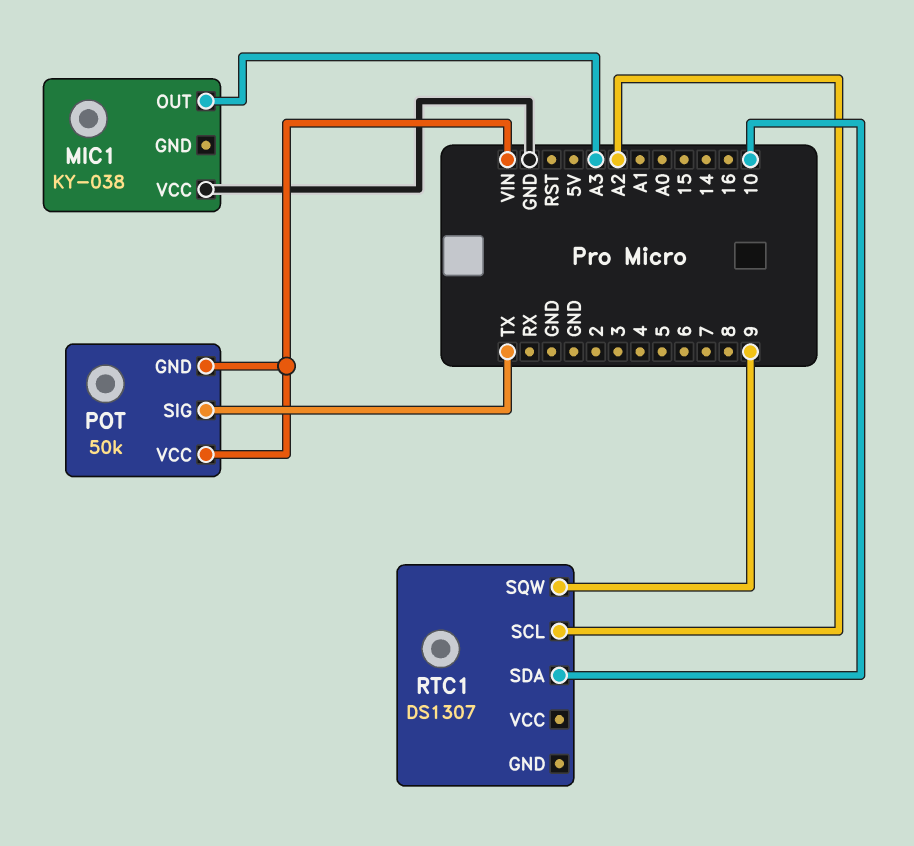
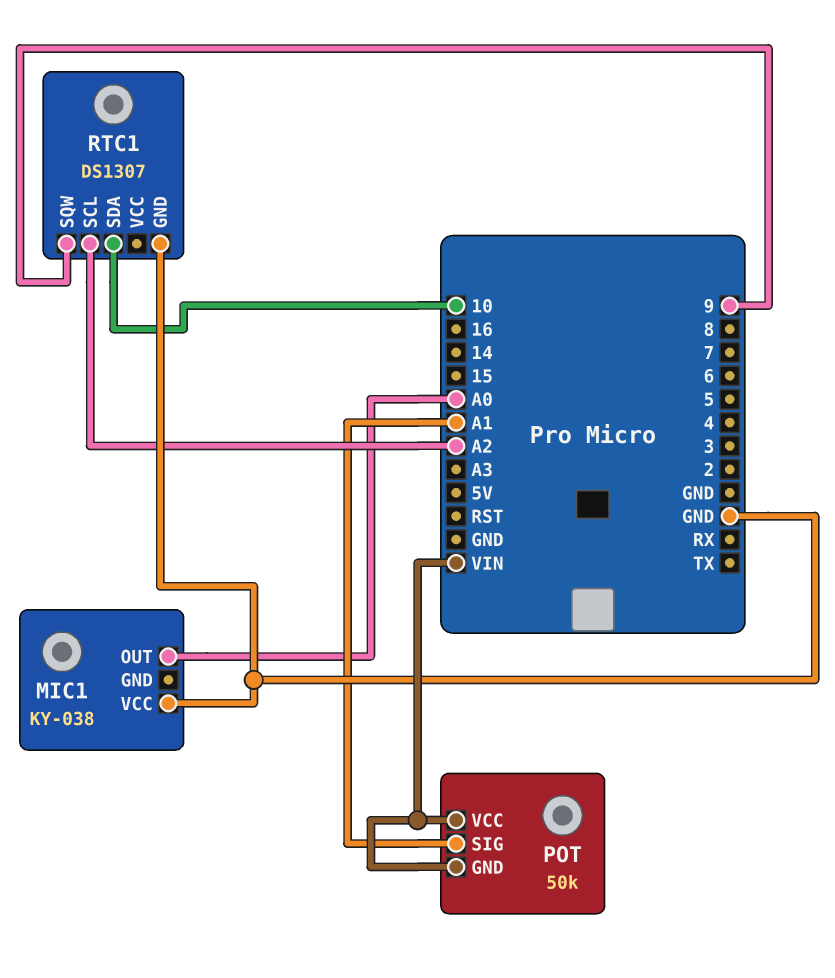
MIC1 pin OUT: A3 -> A0
POT pin SIG: TX -> A1
RTC1 pin GND: none -> GND

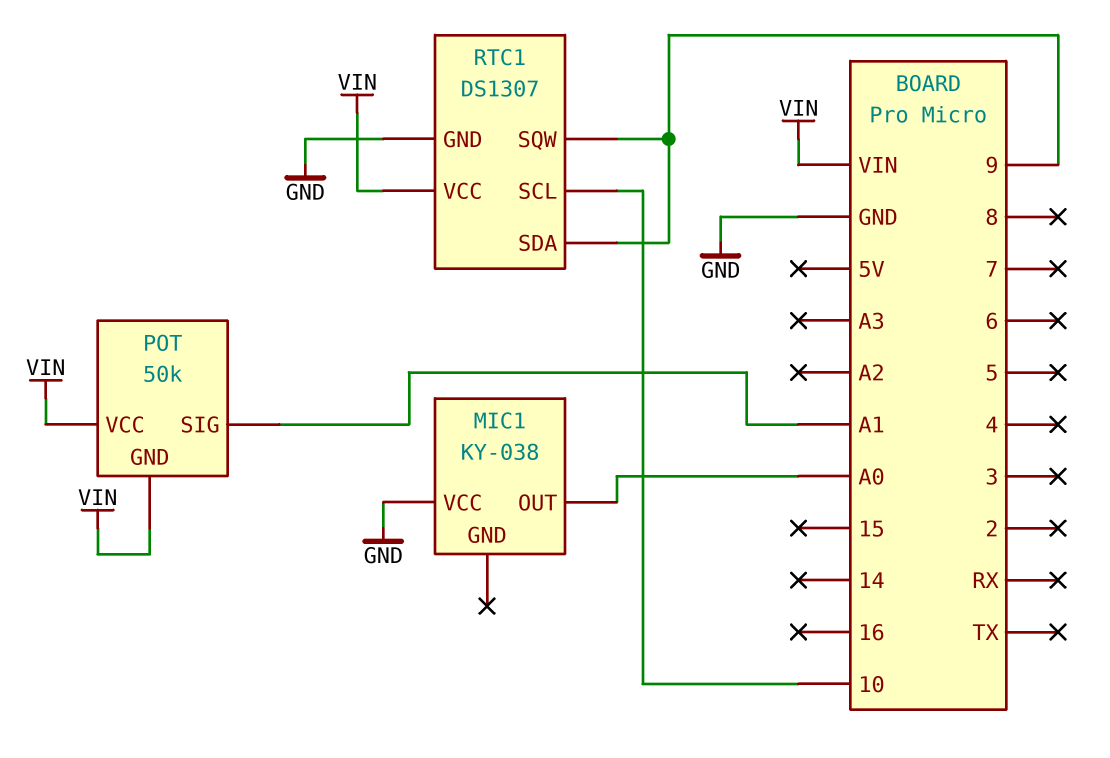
RTC1 pin SCL: A2 -> 10
RTC1 pin SDA: 10 -> 9
RTC1 pin VCC: none -> VIN

